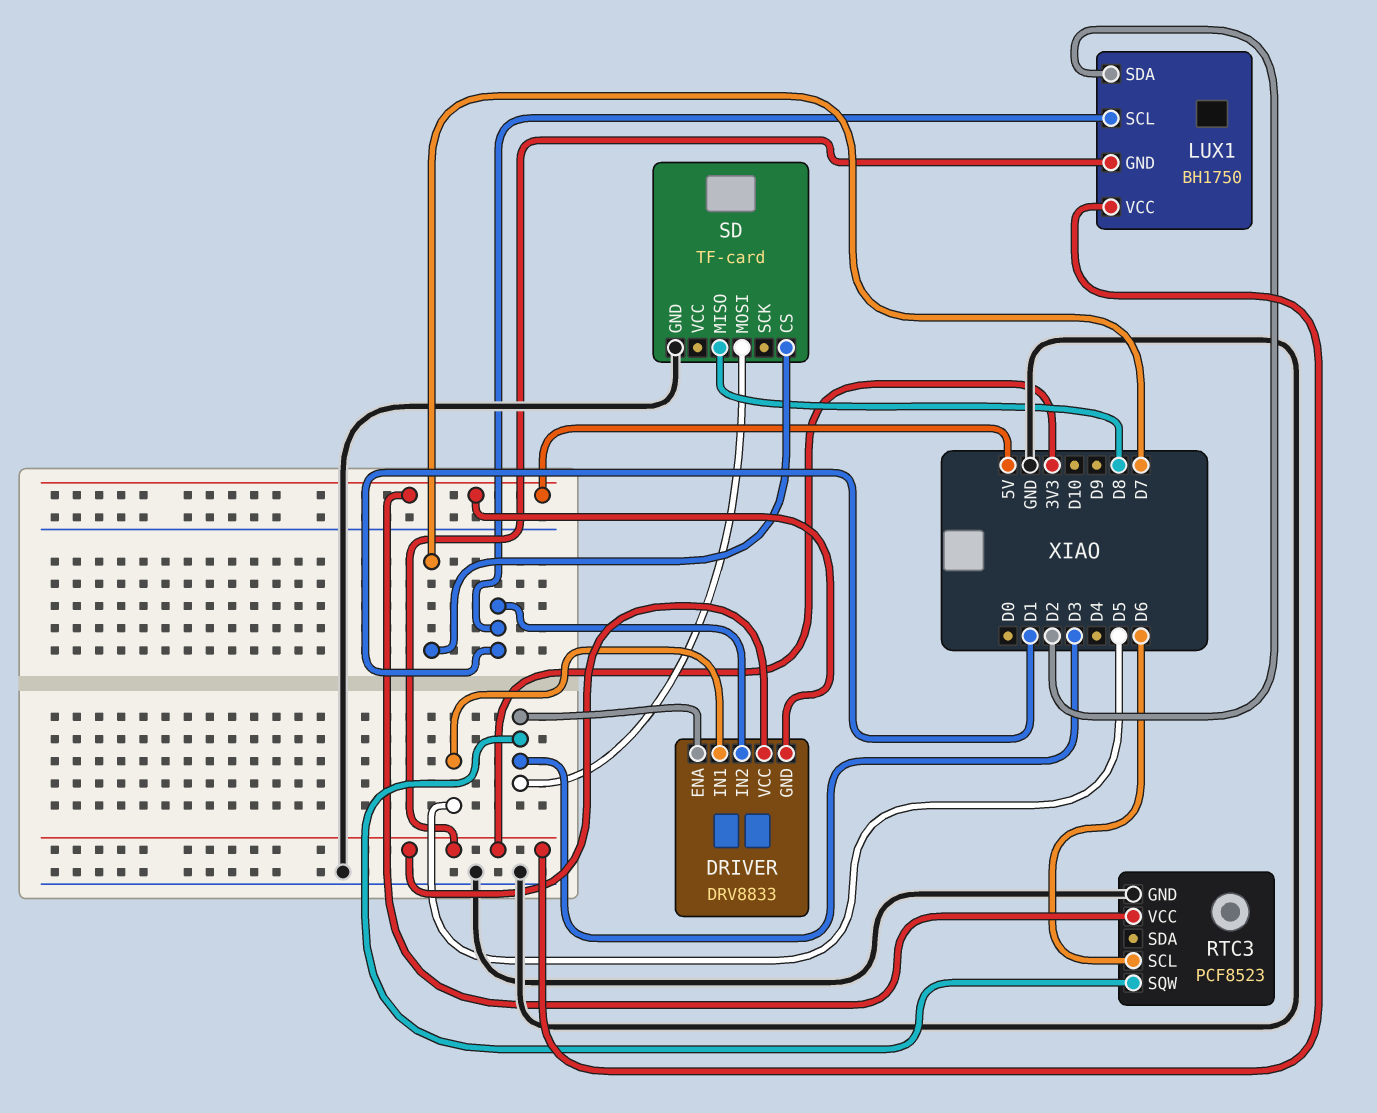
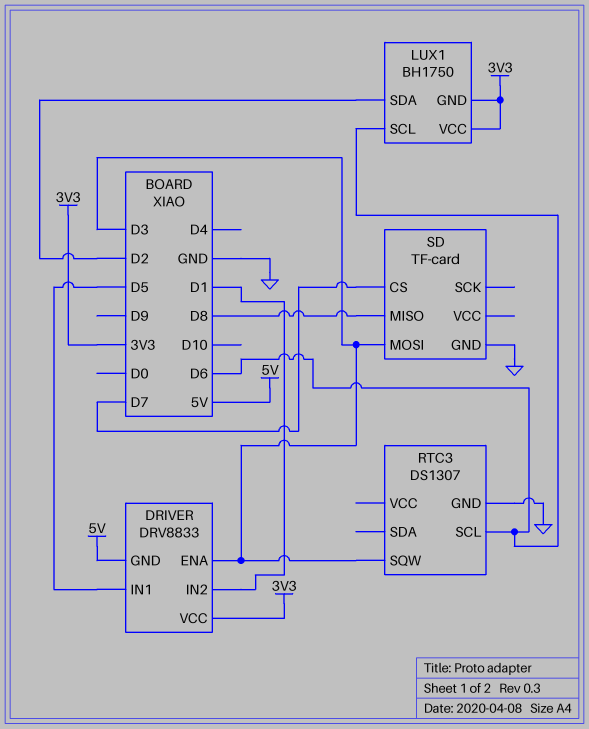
LUX1 pin SCL: D1 -> D6
RTC3: PCF8523 -> DS1307
RTC3 pin VCC: 5V -> none

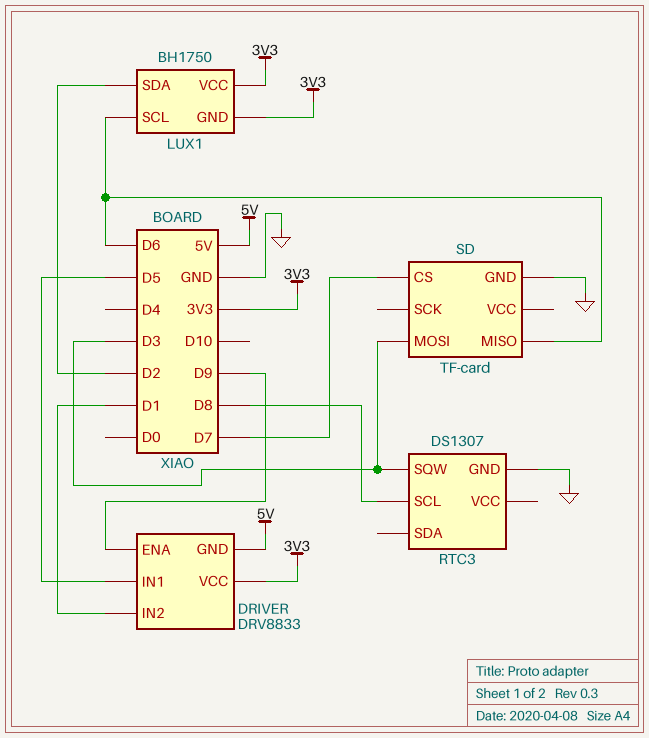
DRIVER pin ENA: D3 -> D9
RTC3 pin SCL: D6 -> D8
SD pin MISO: D8 -> D6

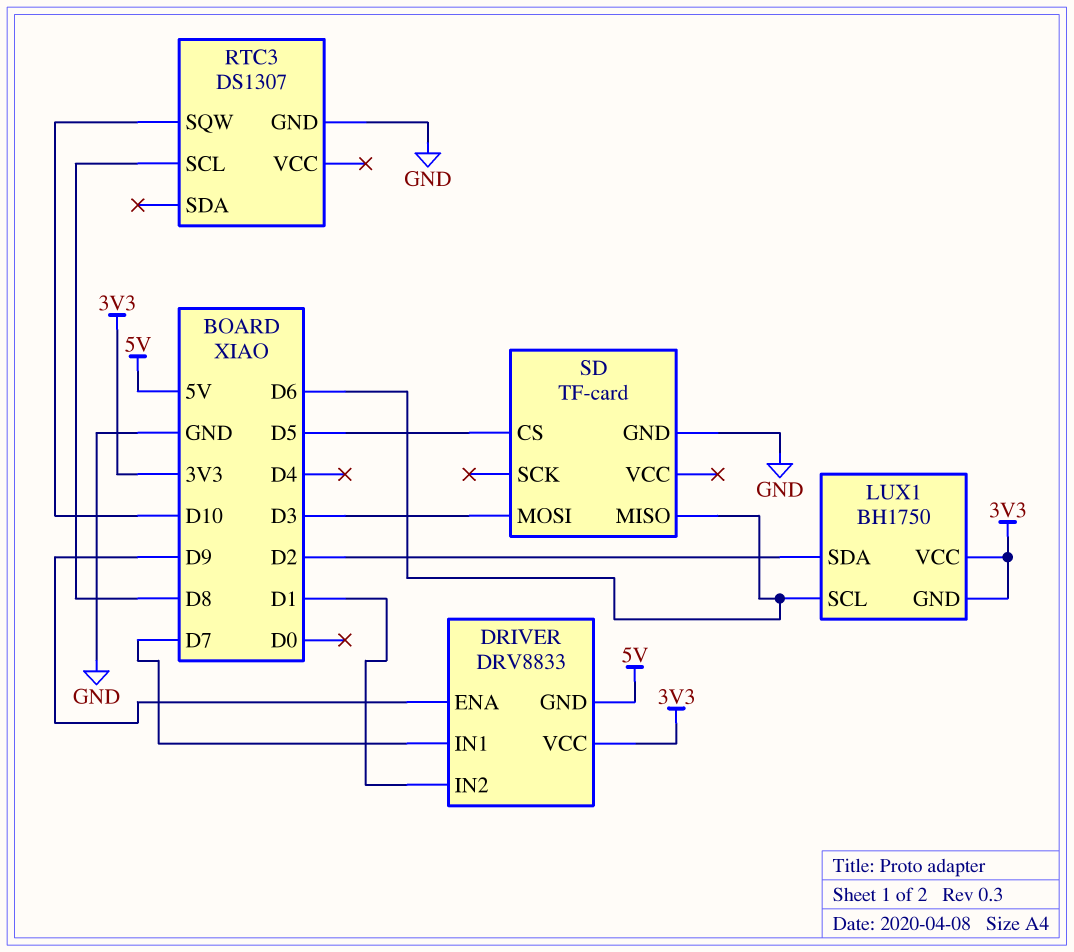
DRIVER pin IN1: D5 -> D7
RTC3 pin SQW: D3 -> D10
SD pin CS: D7 -> D5

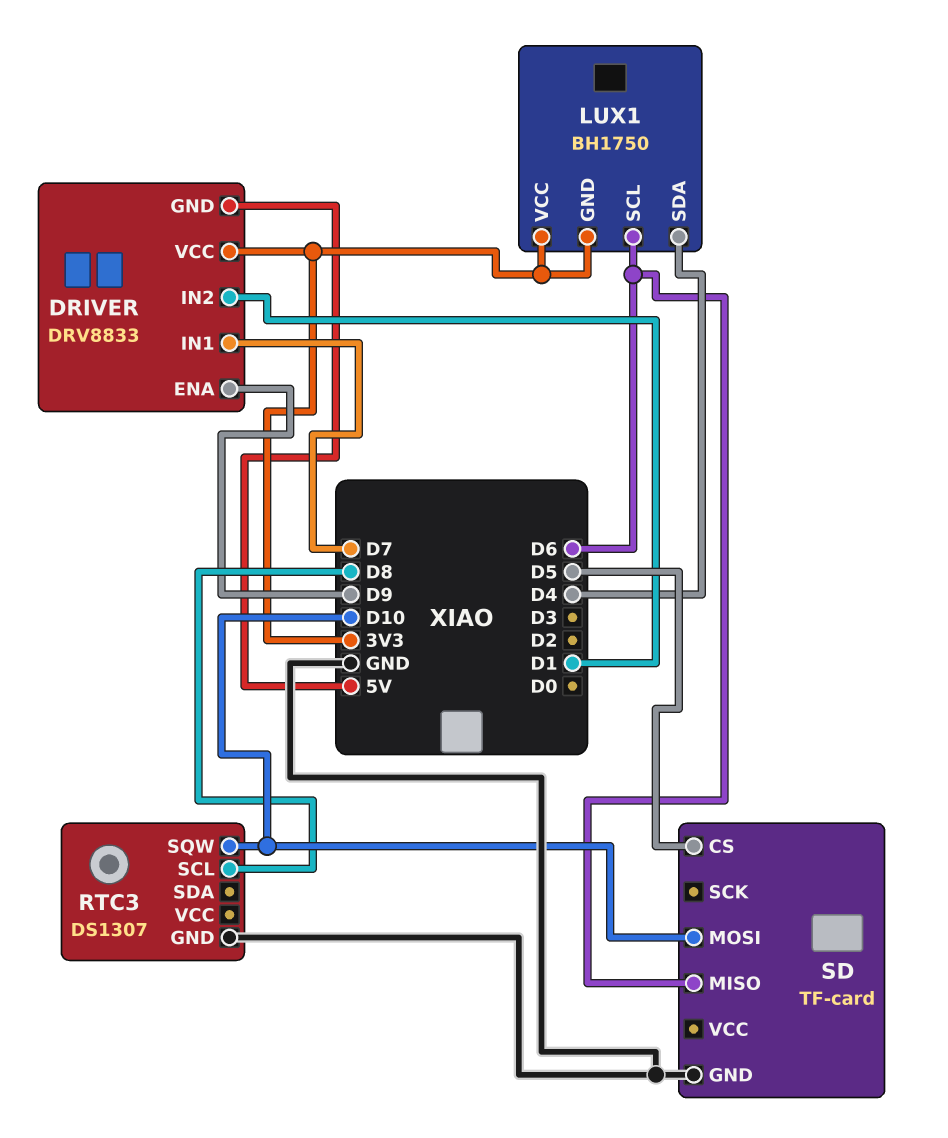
LUX1 pin SDA: D2 -> D4
SD pin MOSI: D3 -> D10

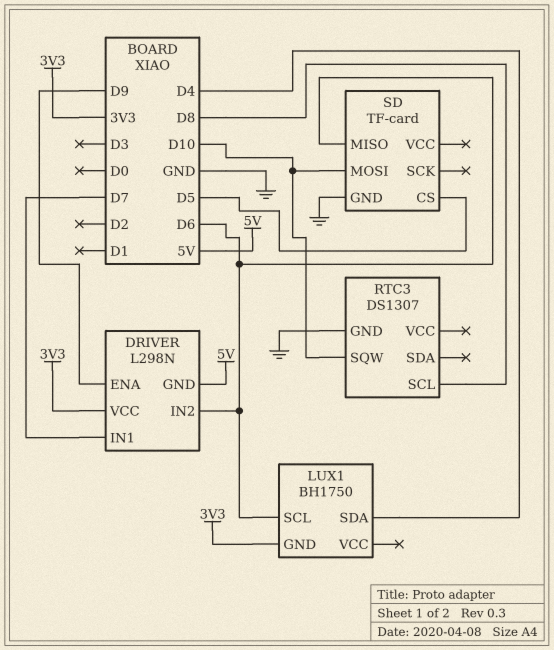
DRIVER: DRV8833 -> L298N
DRIVER pin IN2: D1 -> D6
LUX1 pin VCC: 3V3 -> none

